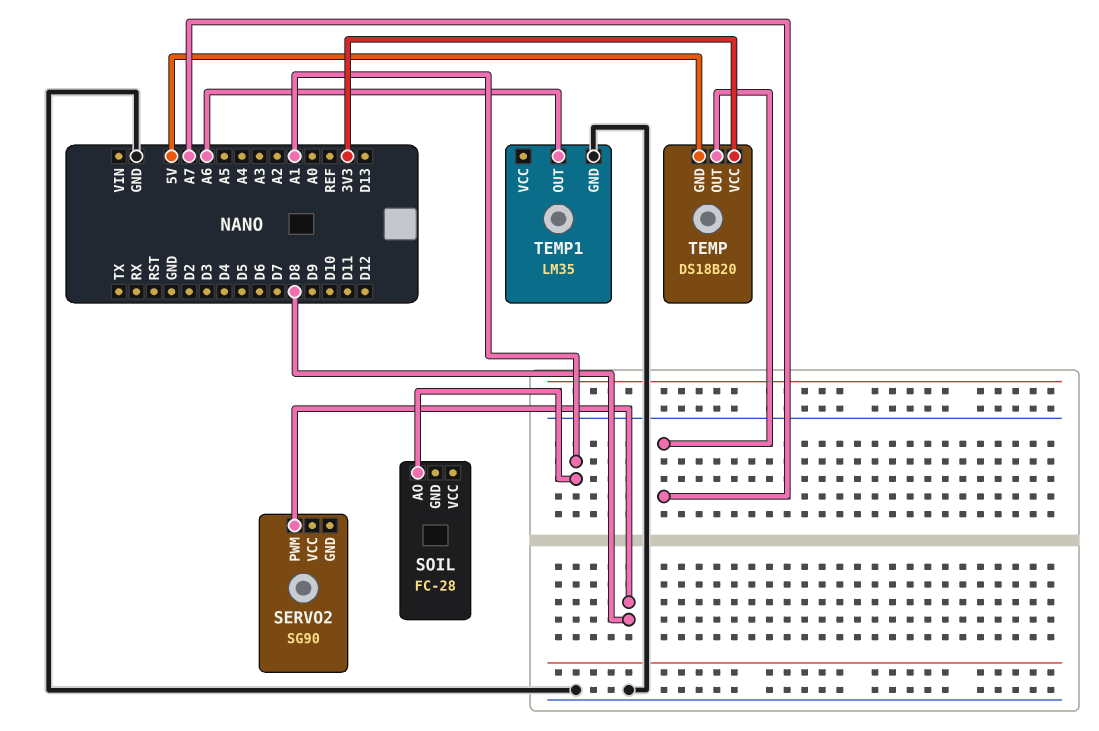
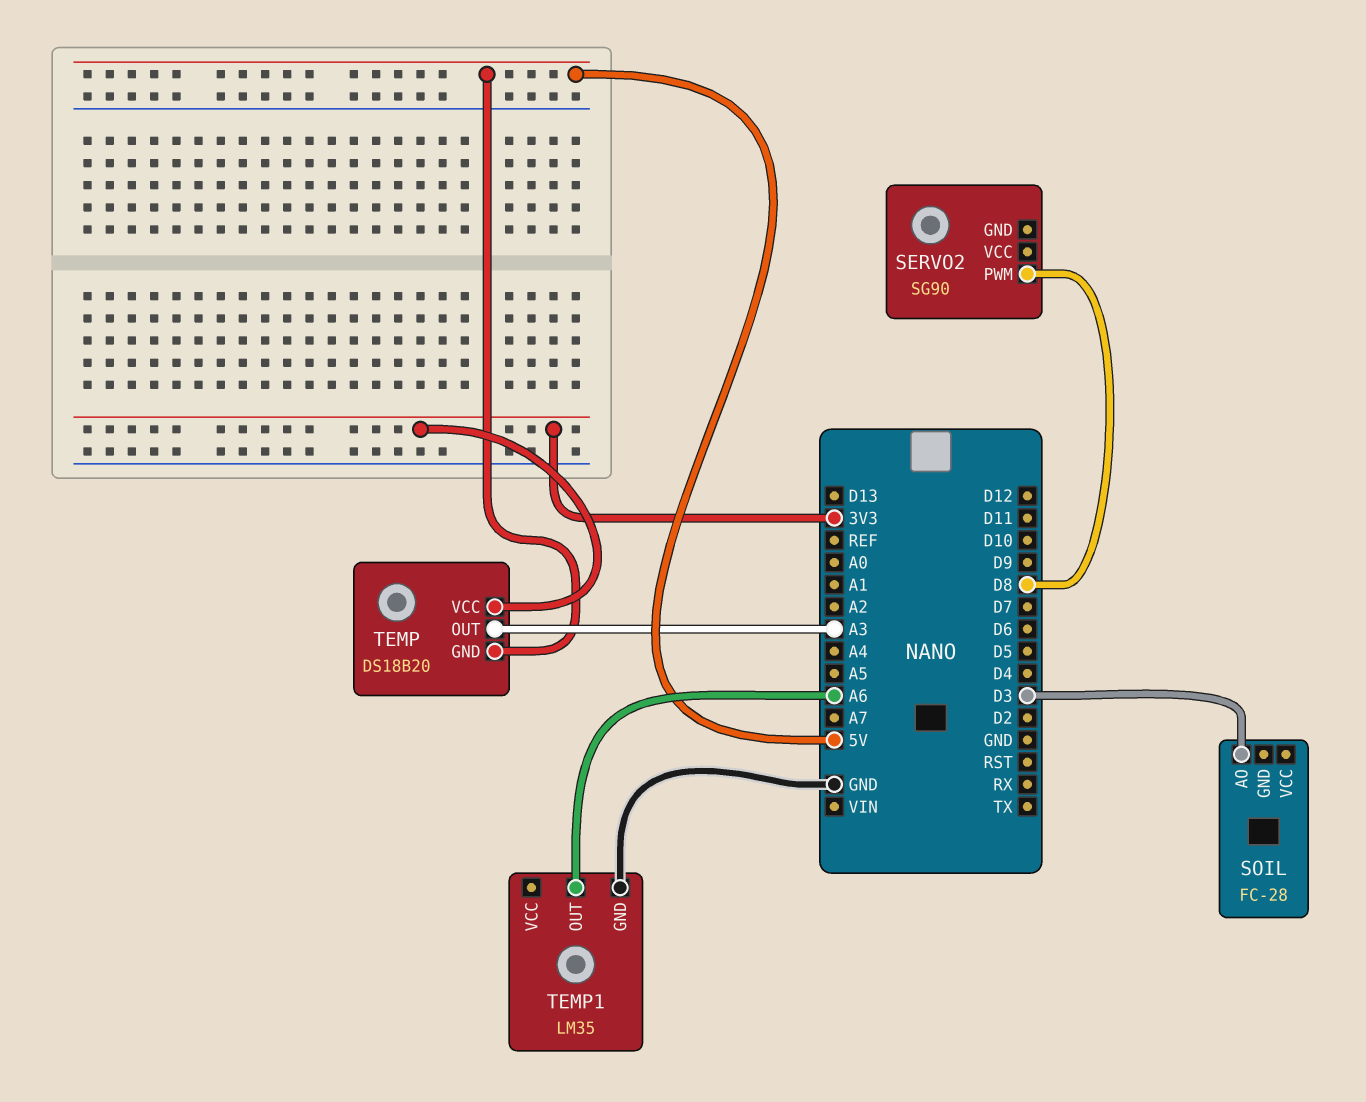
SOIL pin AO: A1 -> D3
TEMP pin OUT: A7 -> A3

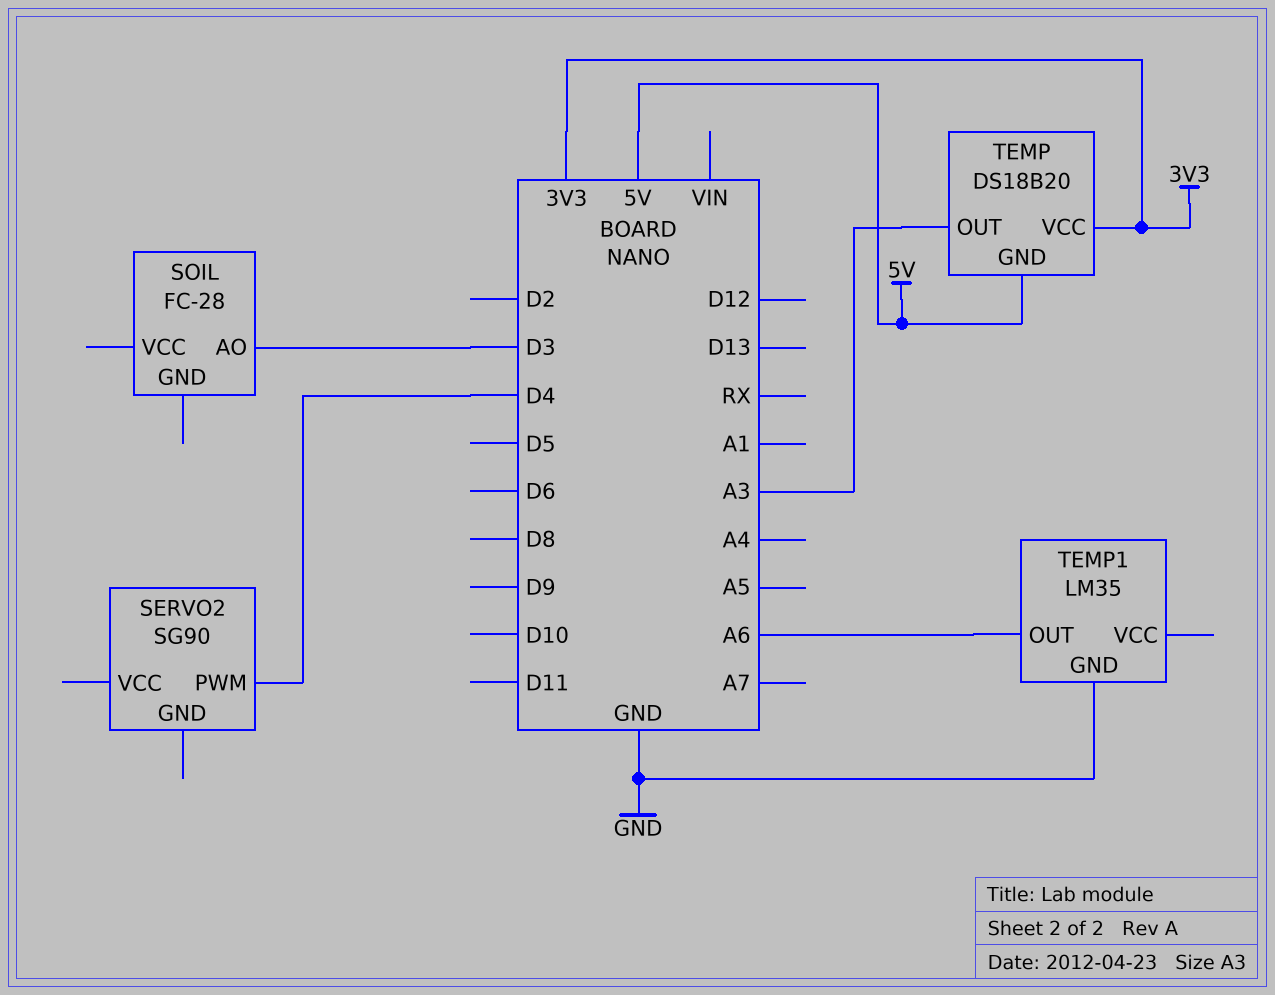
SERVO2 pin PWM: D8 -> D4

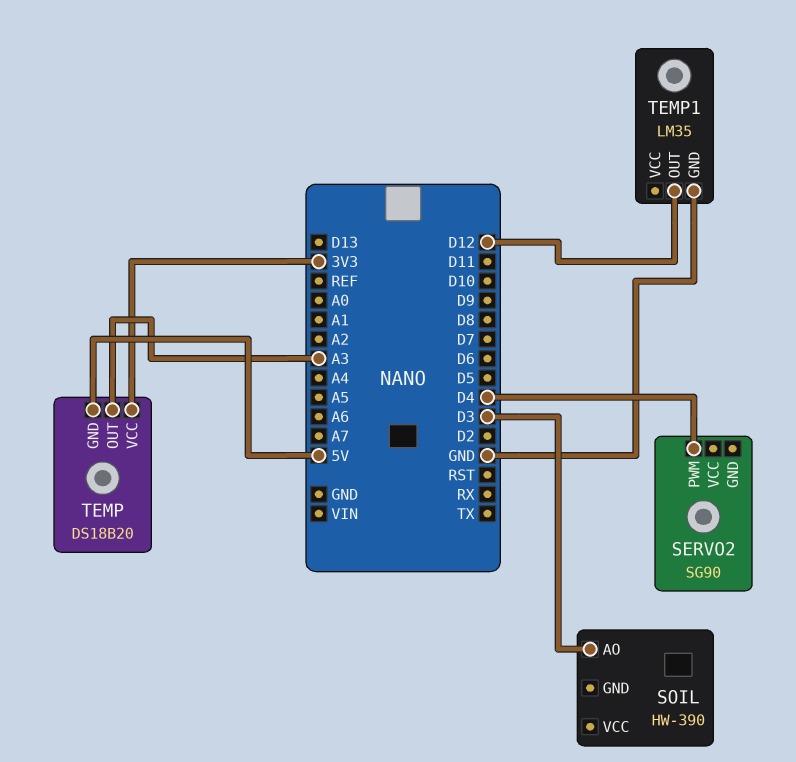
SOIL: FC-28 -> HW-390
TEMP1 pin OUT: A6 -> D12

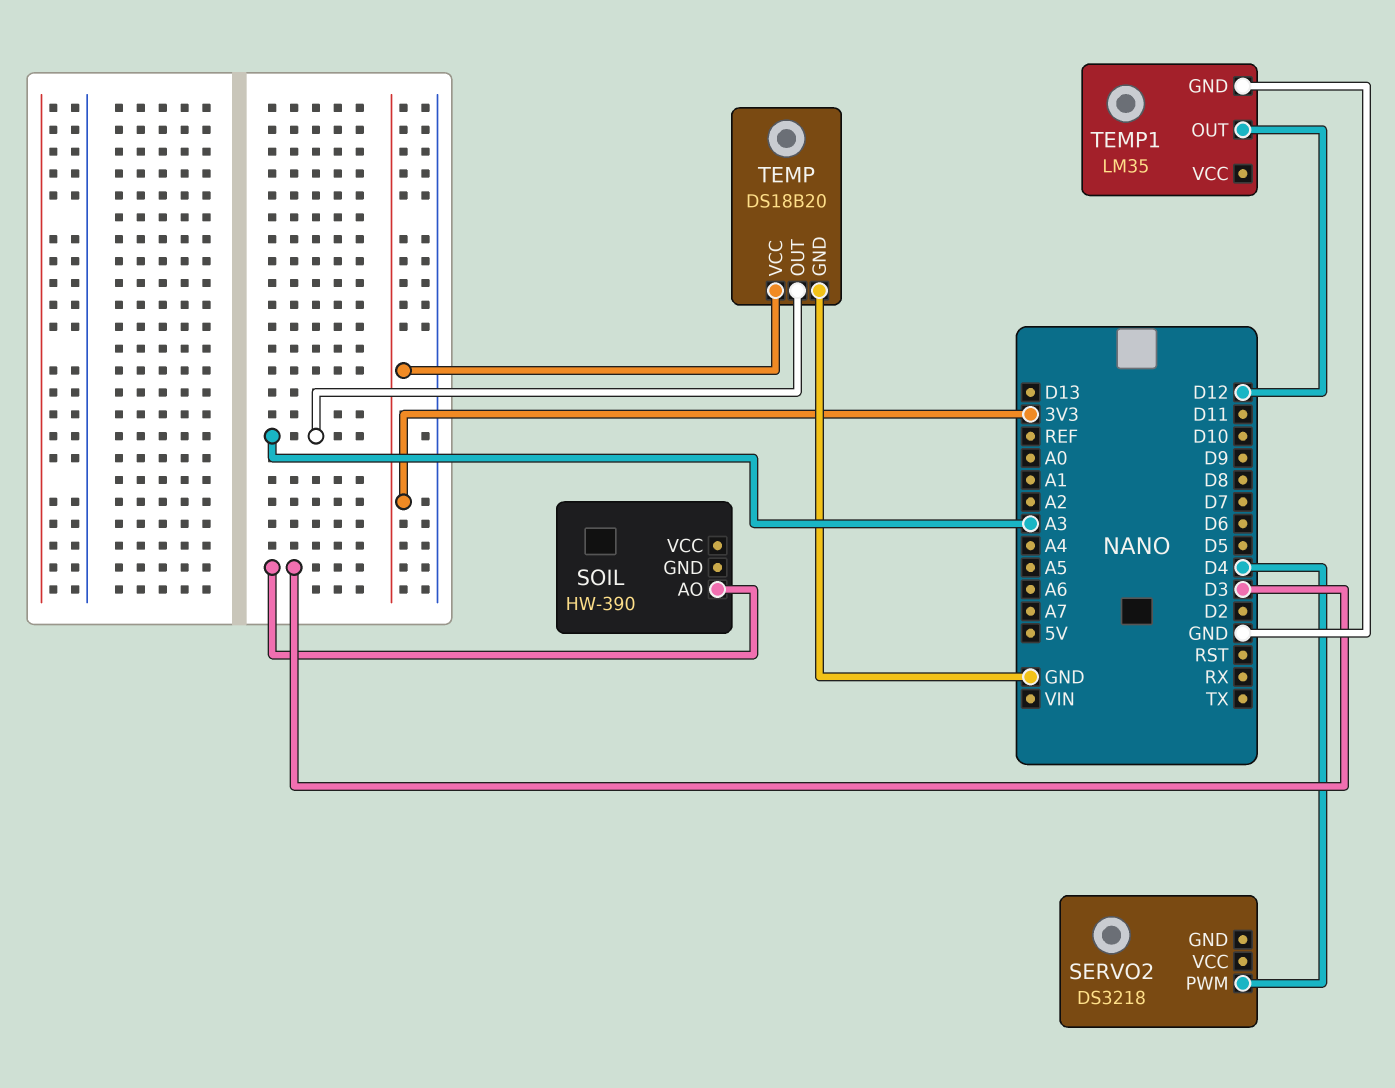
SERVO2: SG90 -> DS3218
TEMP pin GND: 5V -> GND

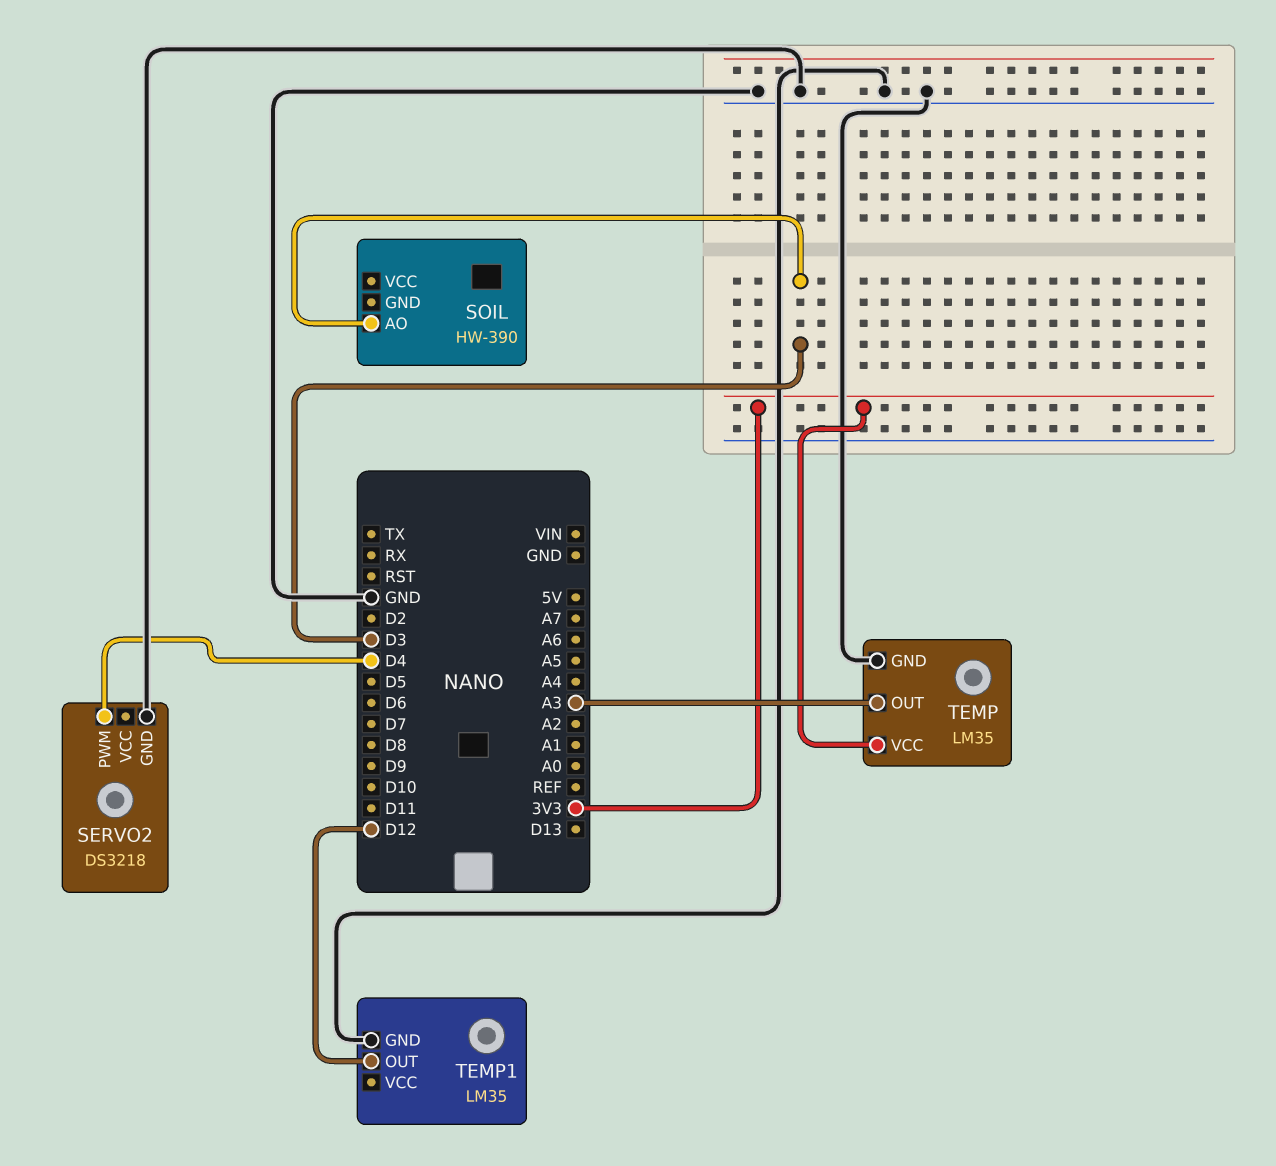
SERVO2 pin GND: none -> GND
TEMP: DS18B20 -> LM35

